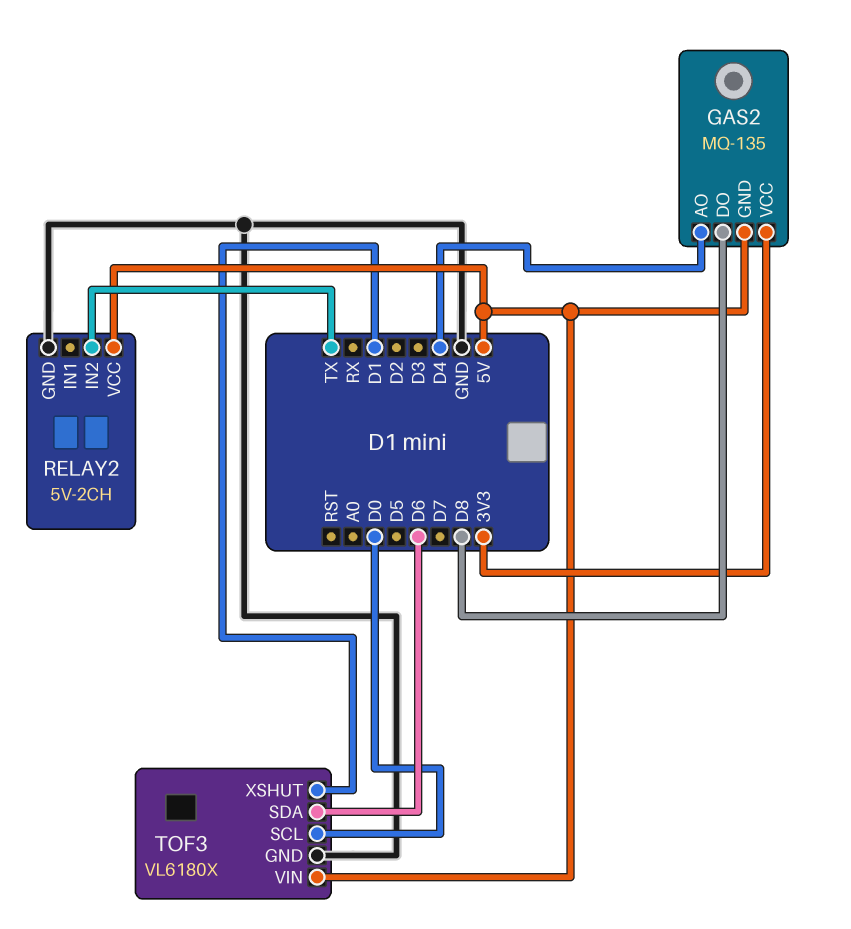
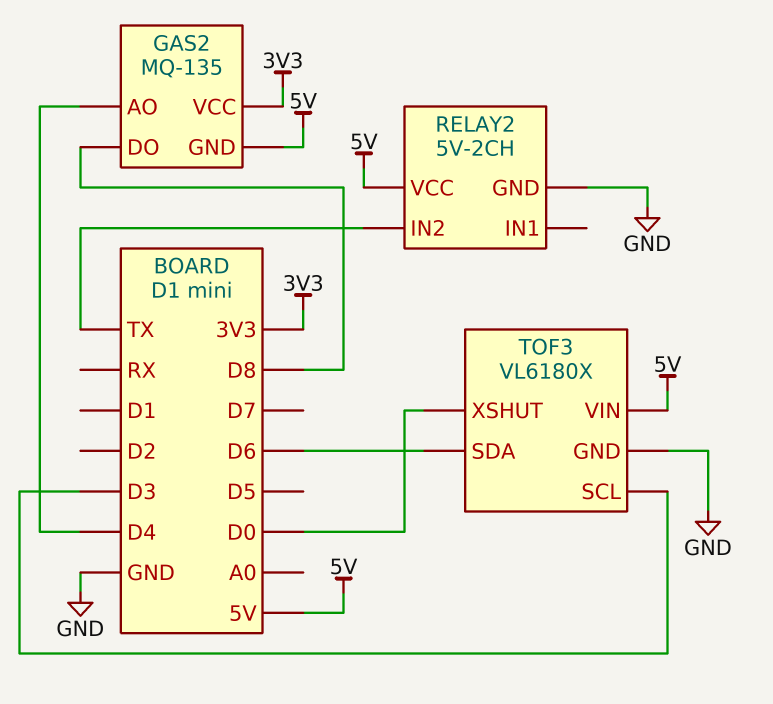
TOF3 pin SCL: D0 -> D3
TOF3 pin XSHUT: D1 -> D0

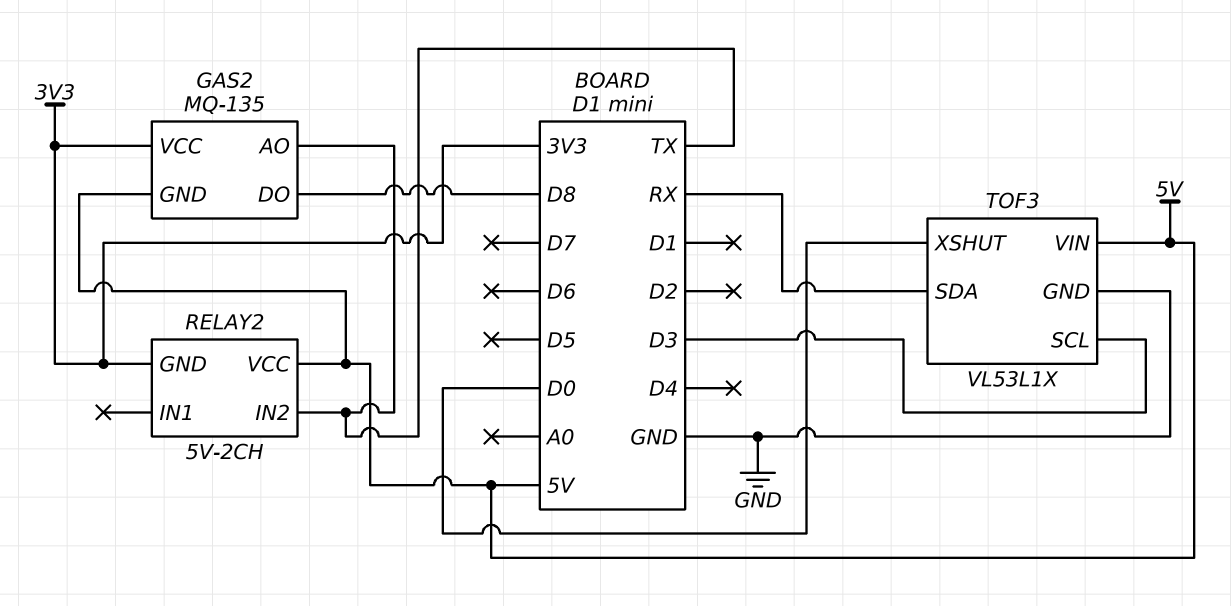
GAS2 pin AO: D4 -> TX
RELAY2 pin GND: GND -> 3V3
TOF3: VL6180X -> VL53L1X
TOF3 pin SDA: D6 -> RX

